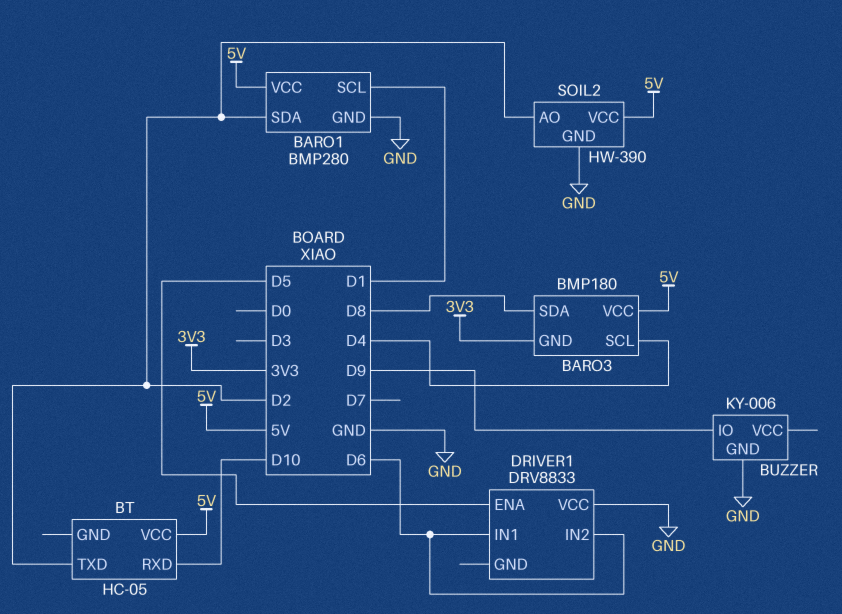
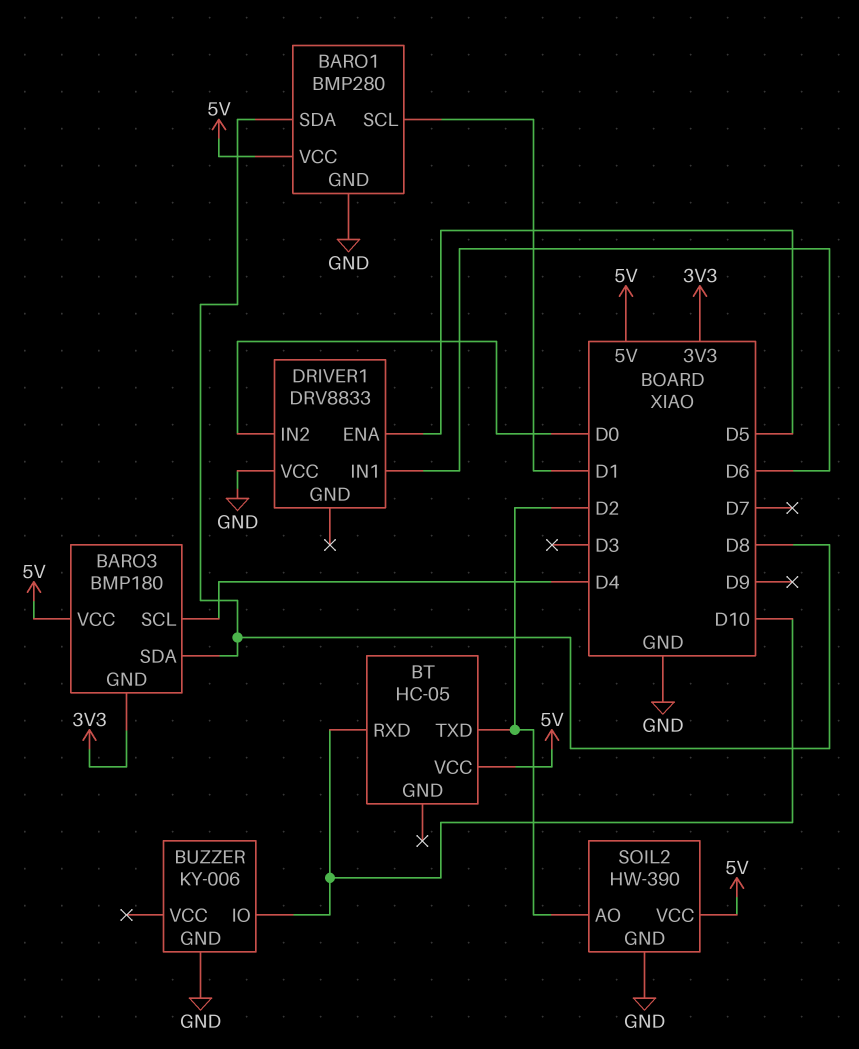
BARO1 pin SDA: D2 -> D8
BUZZER pin IO: D9 -> D10
DRIVER1 pin IN2: D6 -> D0

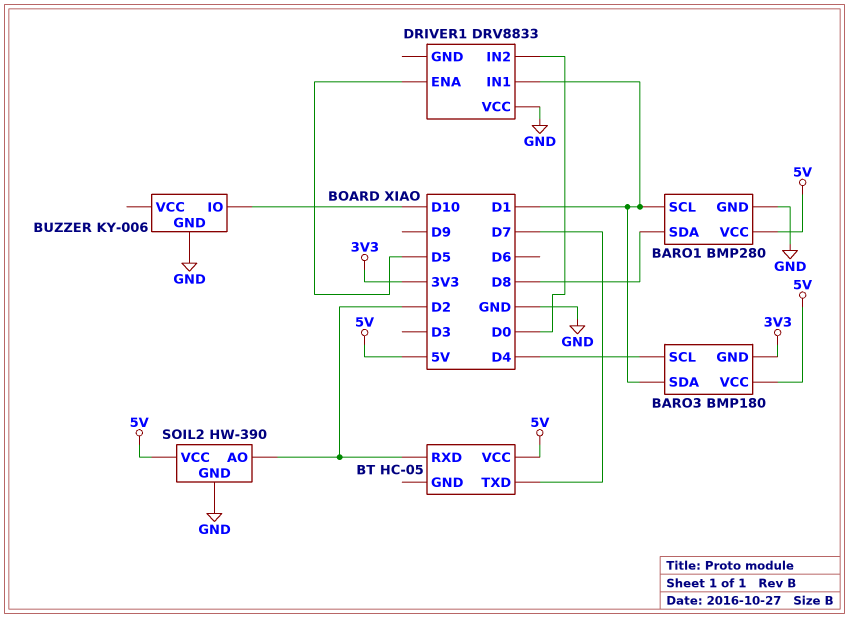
BARO3 pin SDA: D8 -> D1
BT pin RXD: D10 -> D2
BT pin TXD: D2 -> D7
DRIVER1 pin IN1: D6 -> D1

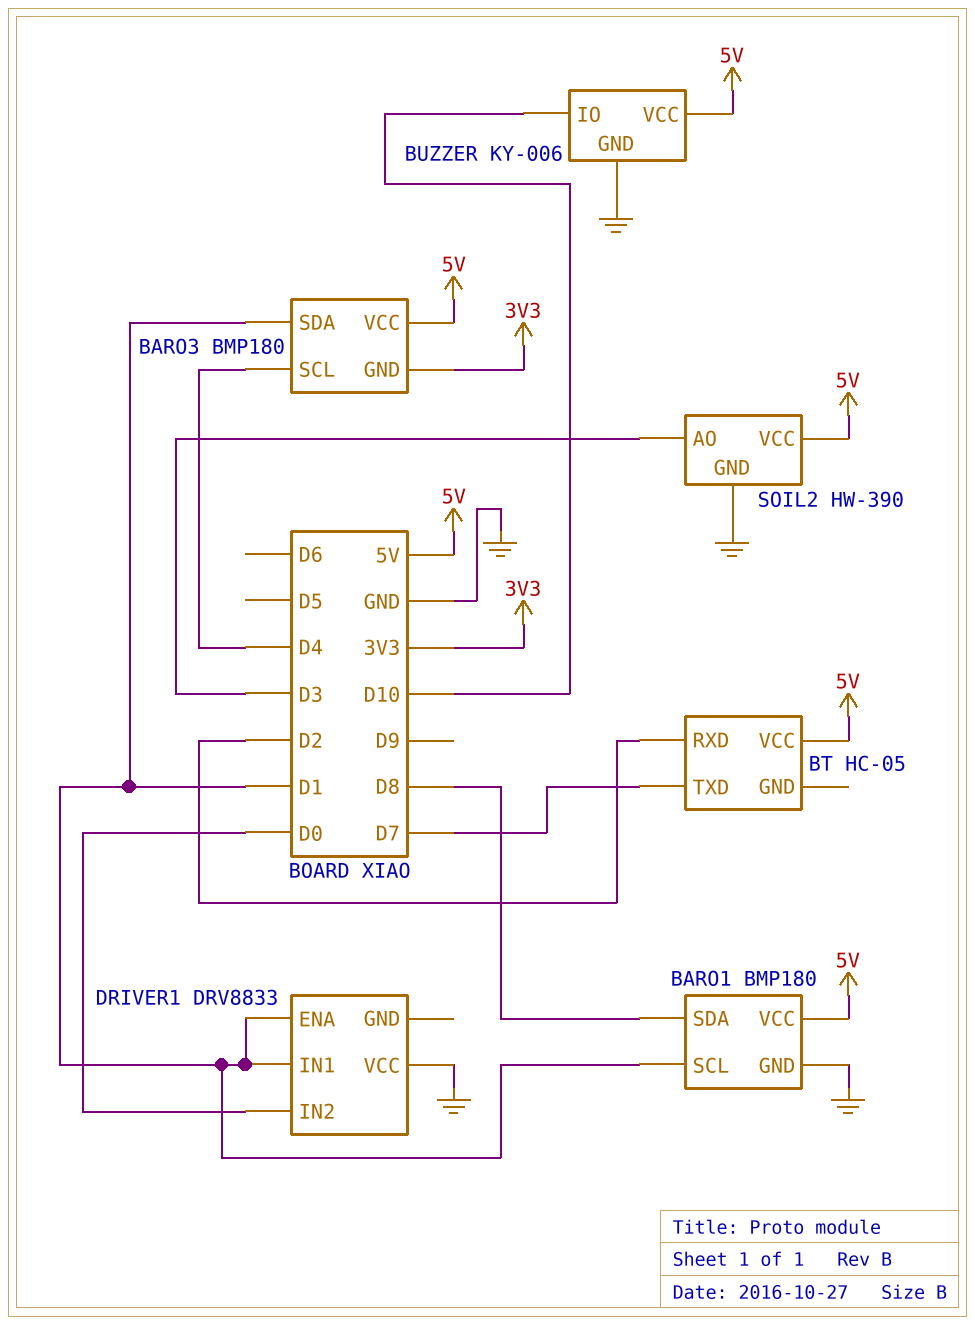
BARO1: BMP280 -> BMP180
BUZZER pin VCC: none -> 5V
DRIVER1 pin ENA: D5 -> D1
SOIL2 pin AO: D2 -> D3

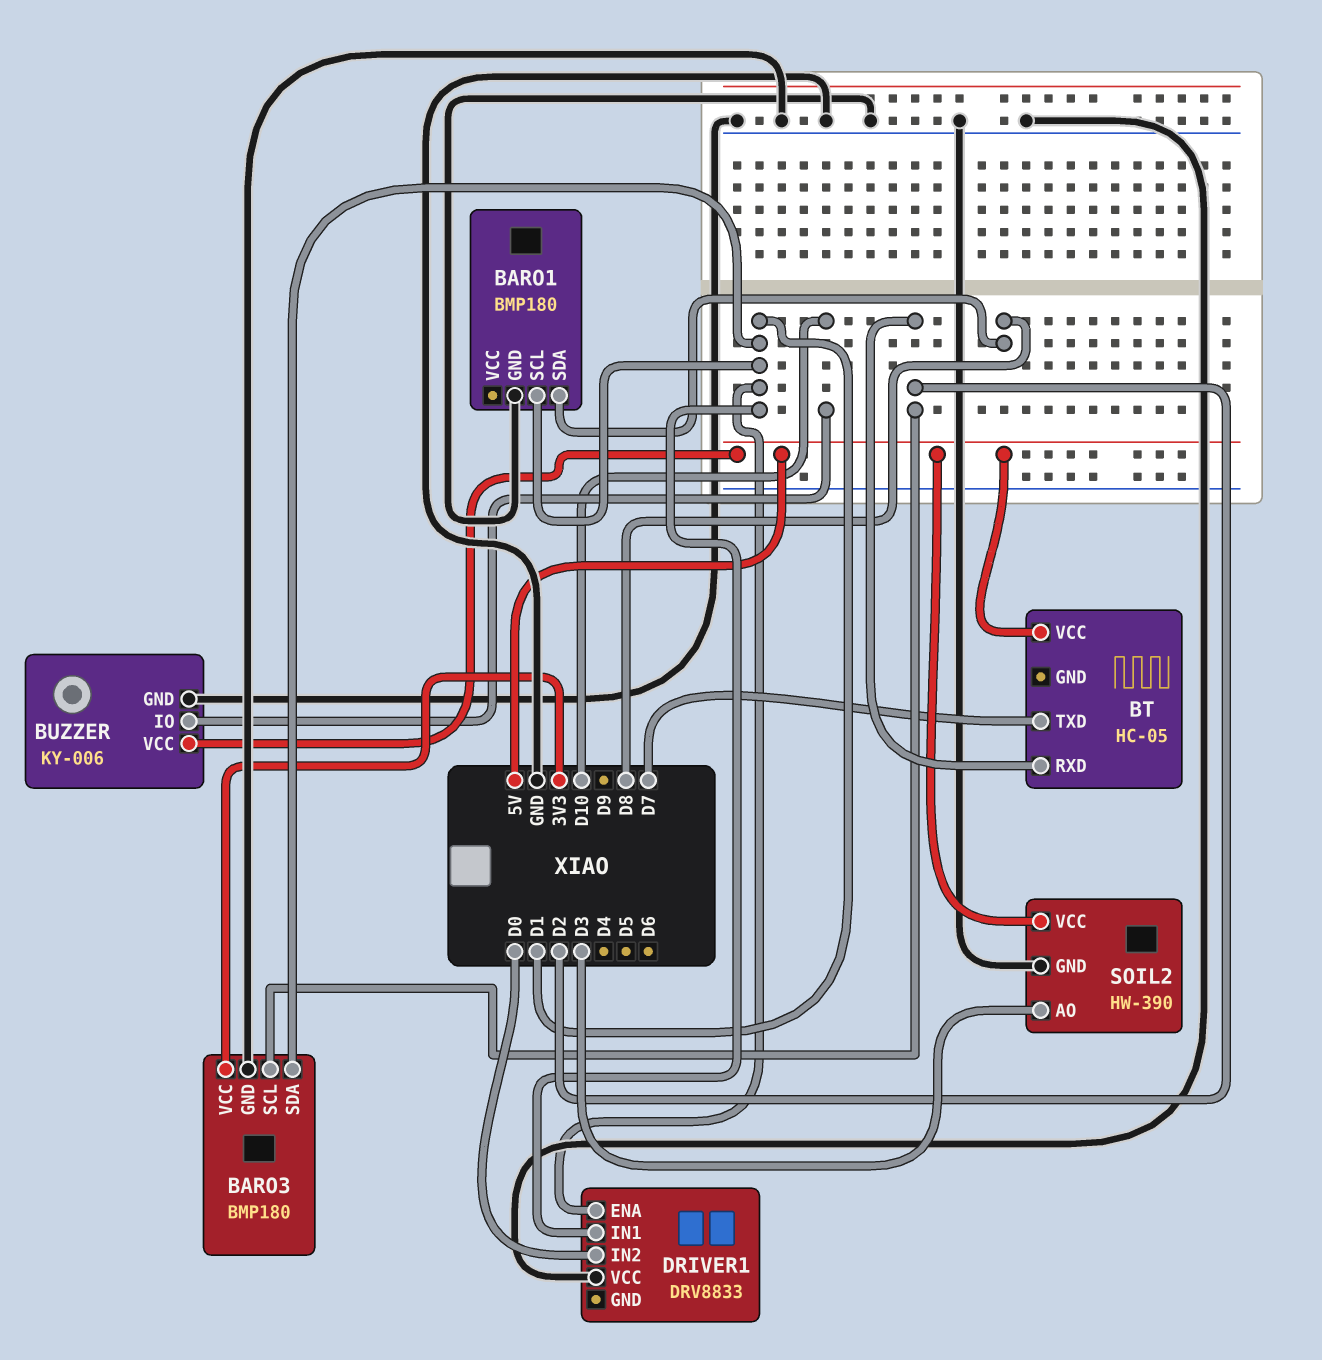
BARO1 pin VCC: 5V -> none
BARO3 pin GND: 3V3 -> GND
BARO3 pin SCL: D4 -> D2
BARO3 pin VCC: 5V -> 3V3

